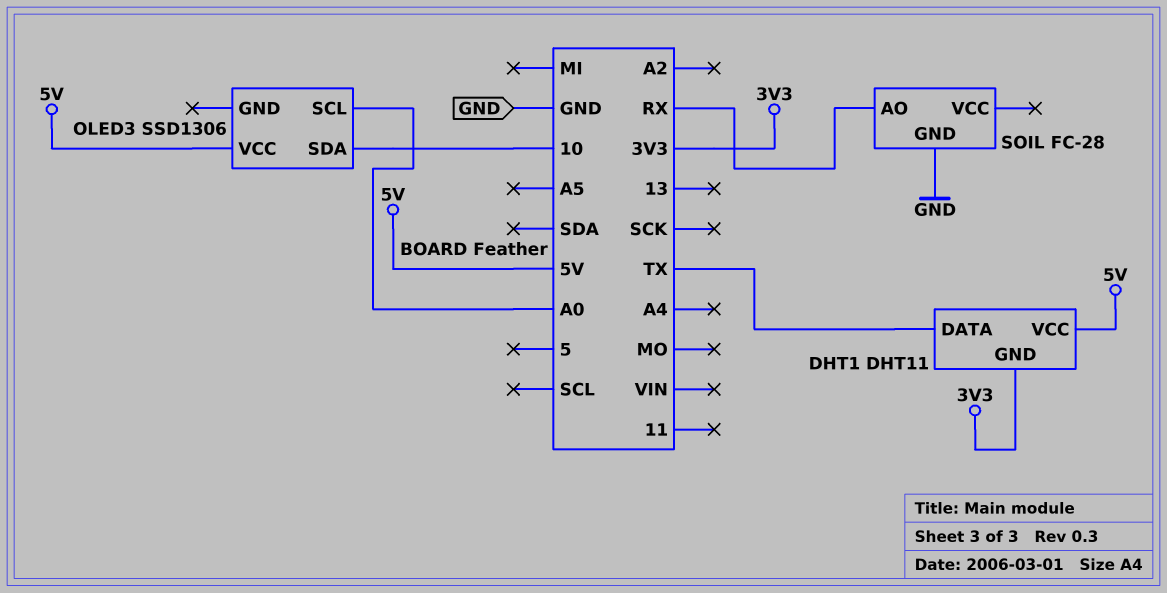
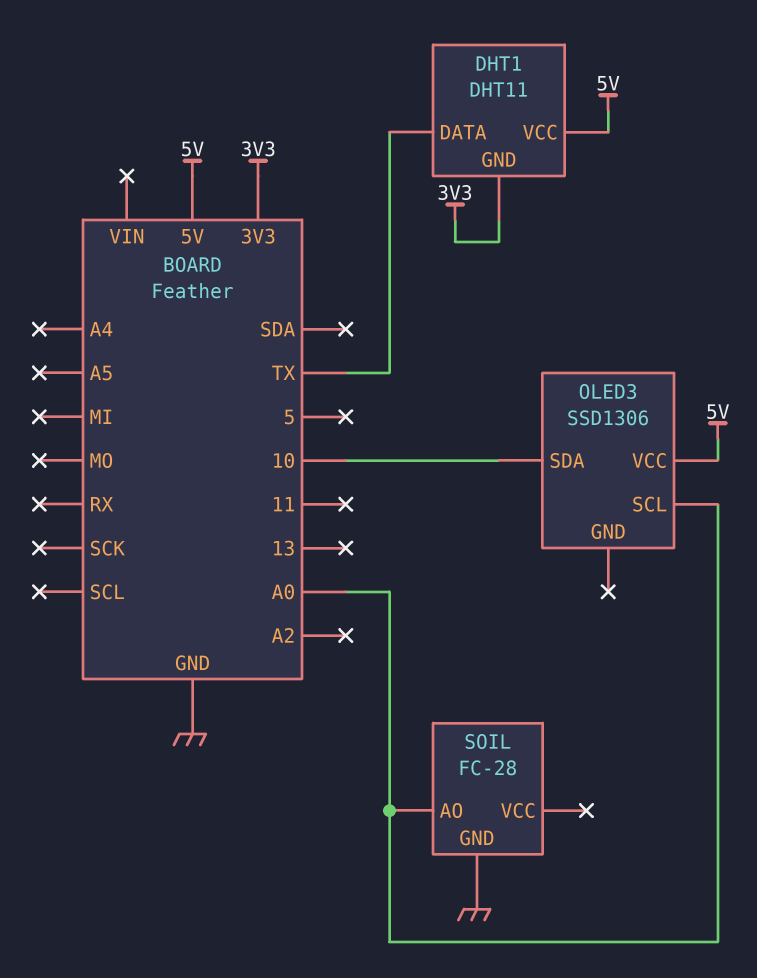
SOIL pin AO: RX -> A0

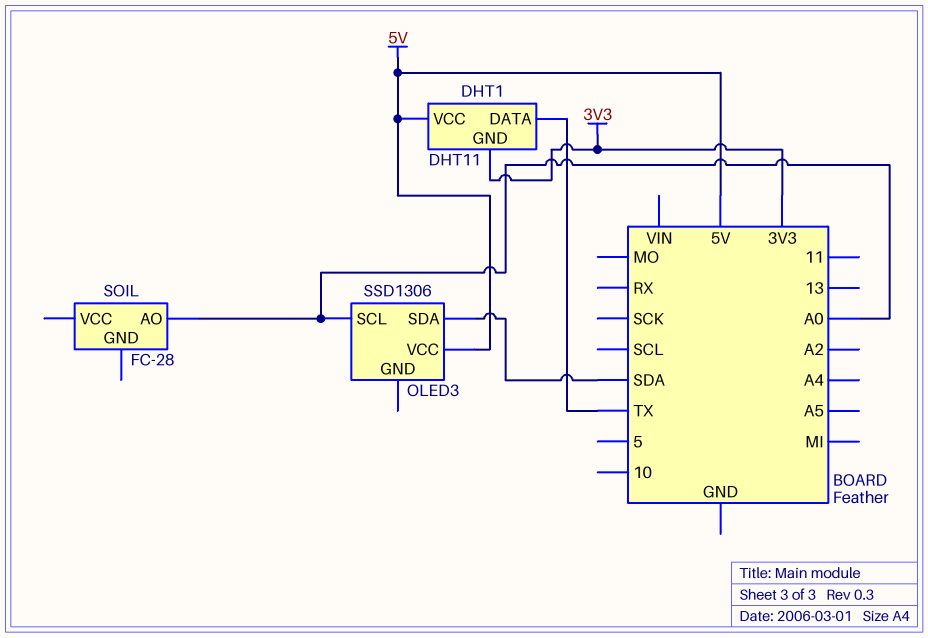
OLED3 pin SDA: 10 -> SDA
SOIL pin GND: GND -> none

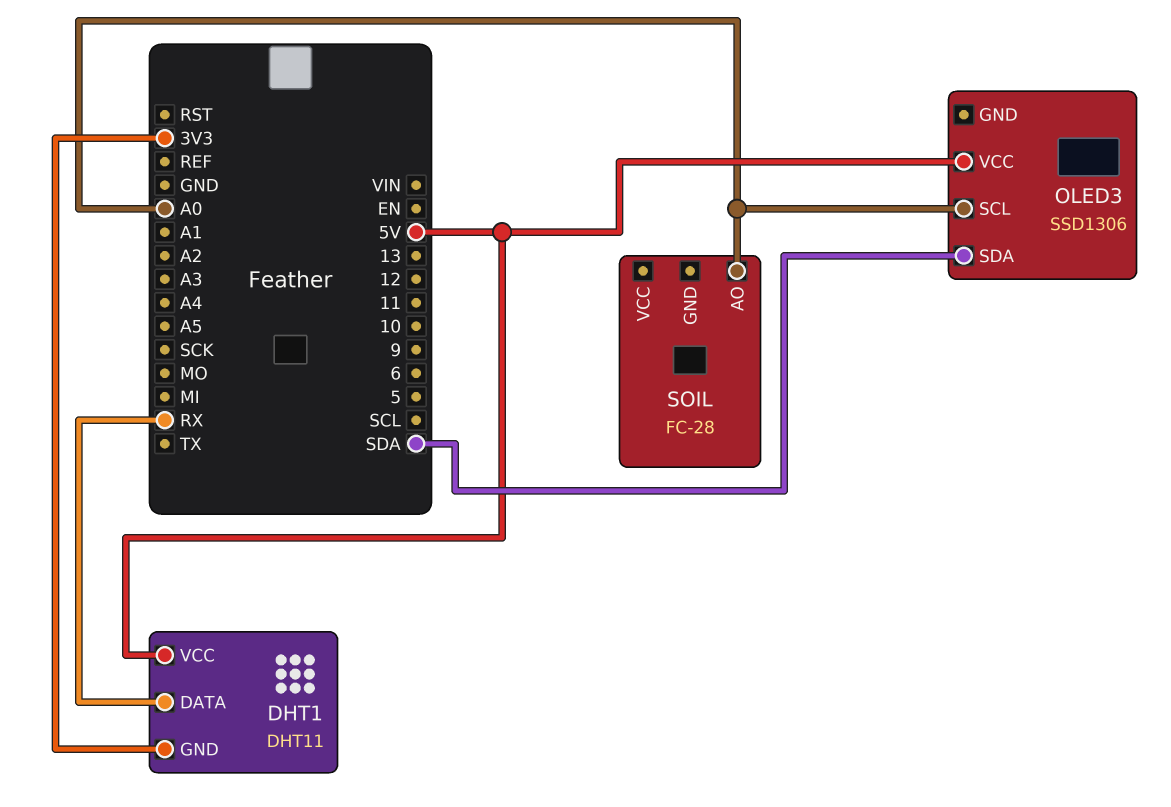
DHT1 pin DATA: TX -> RX

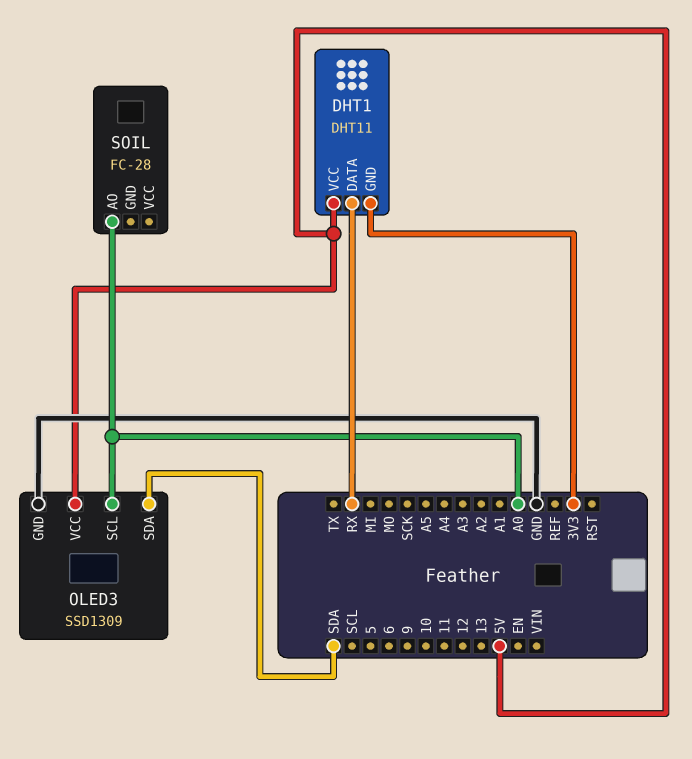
OLED3: SSD1306 -> SSD1309
OLED3 pin GND: none -> GND

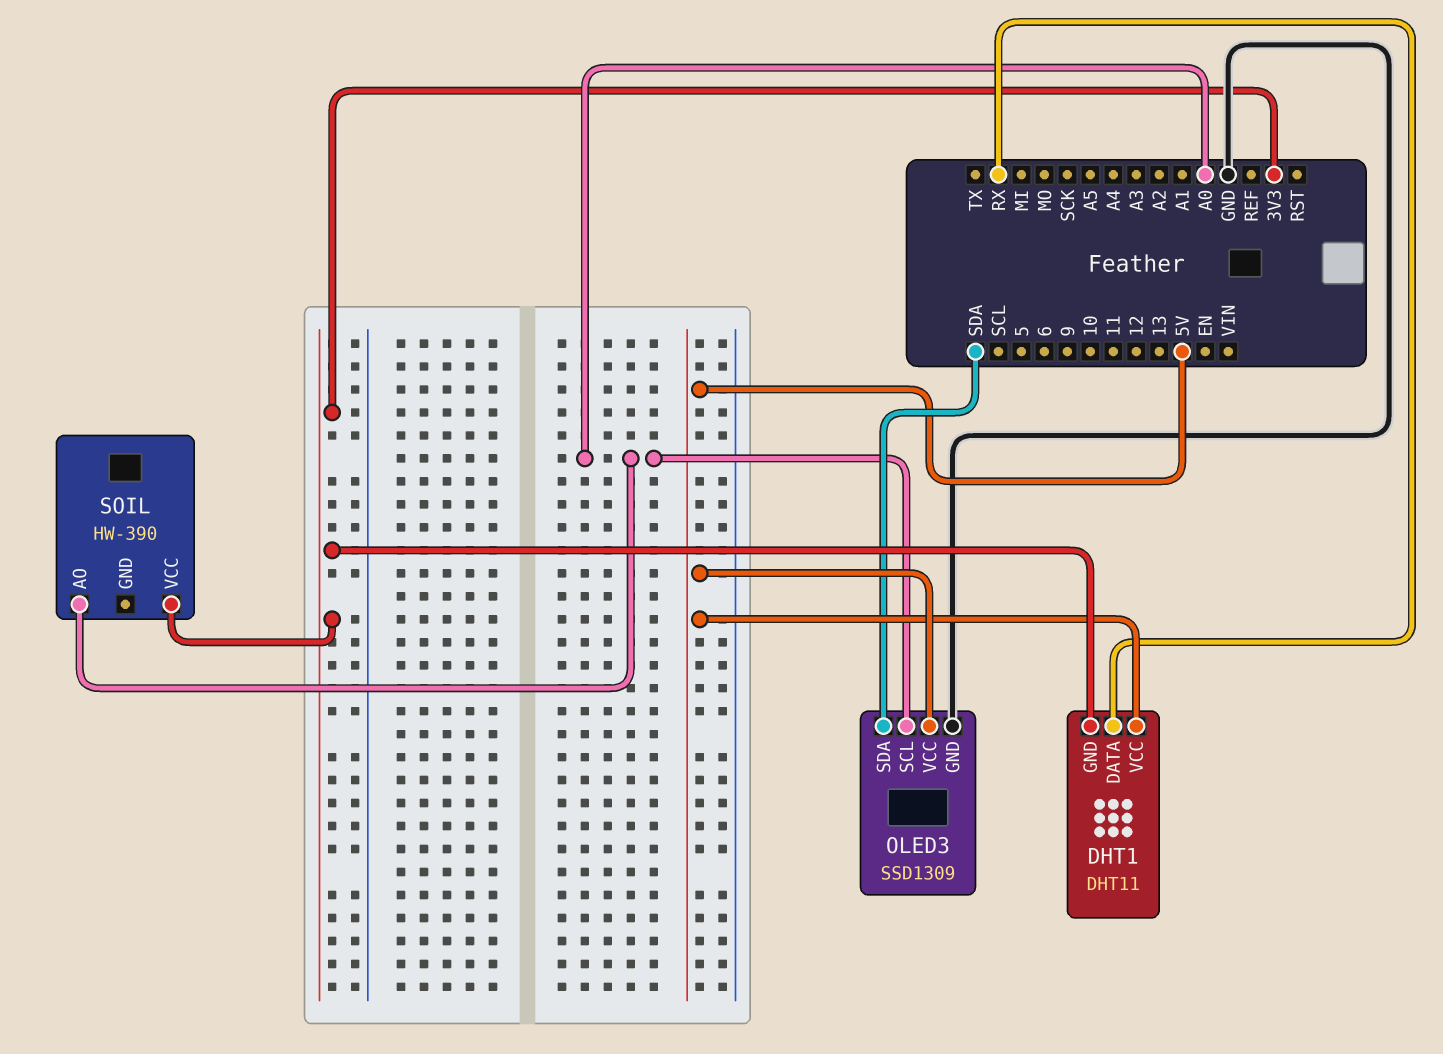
SOIL: FC-28 -> HW-390
SOIL pin VCC: none -> 3V3

